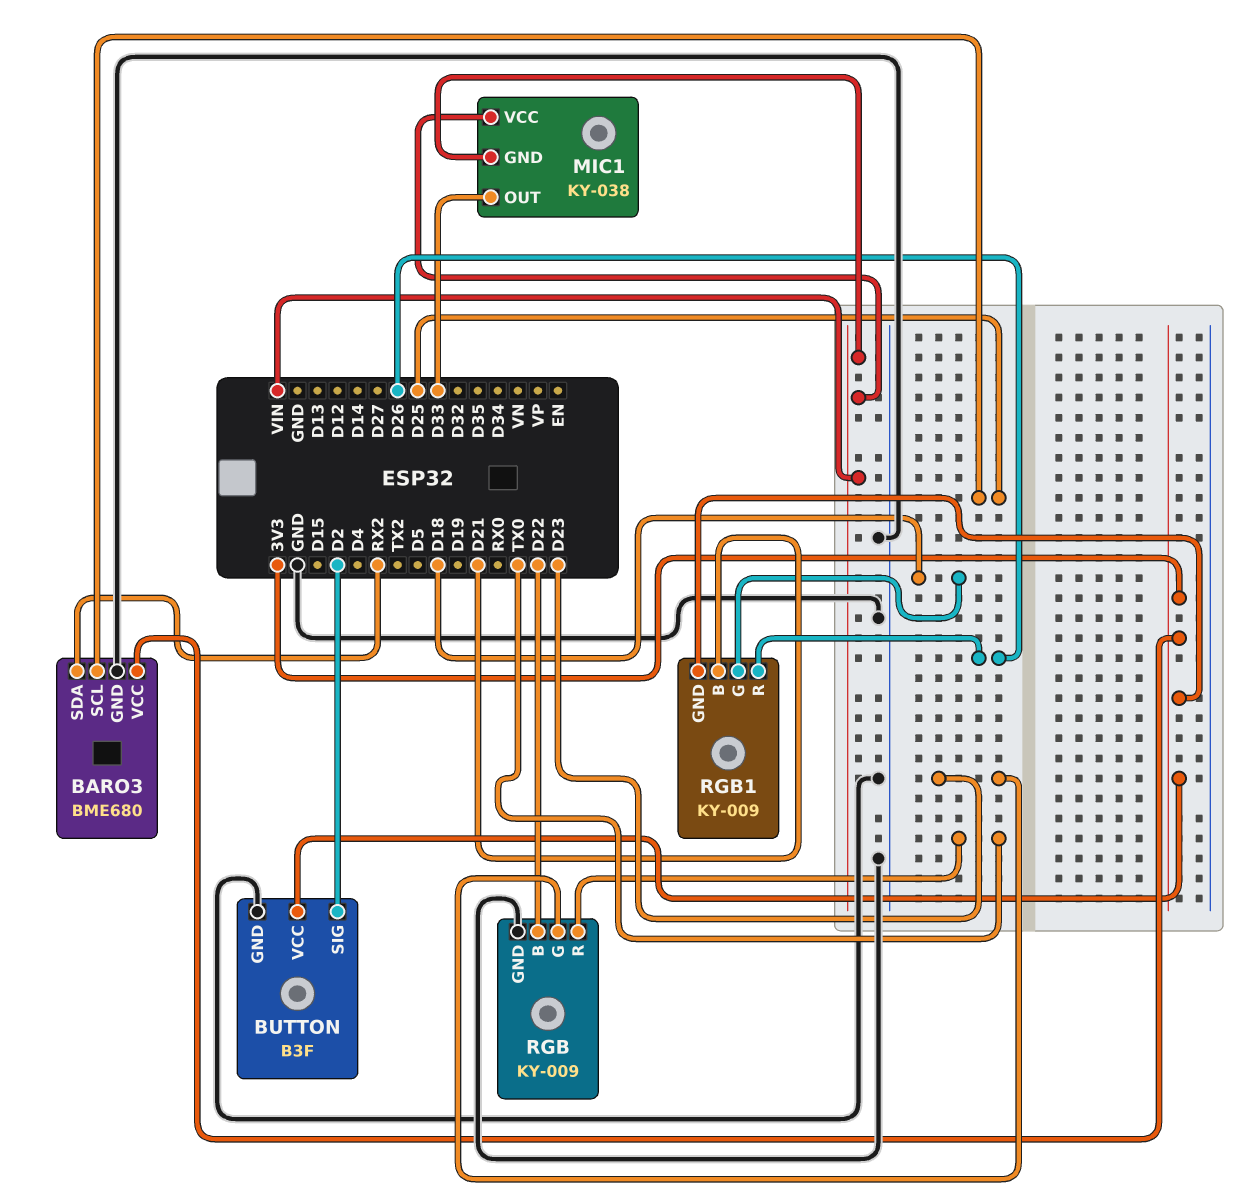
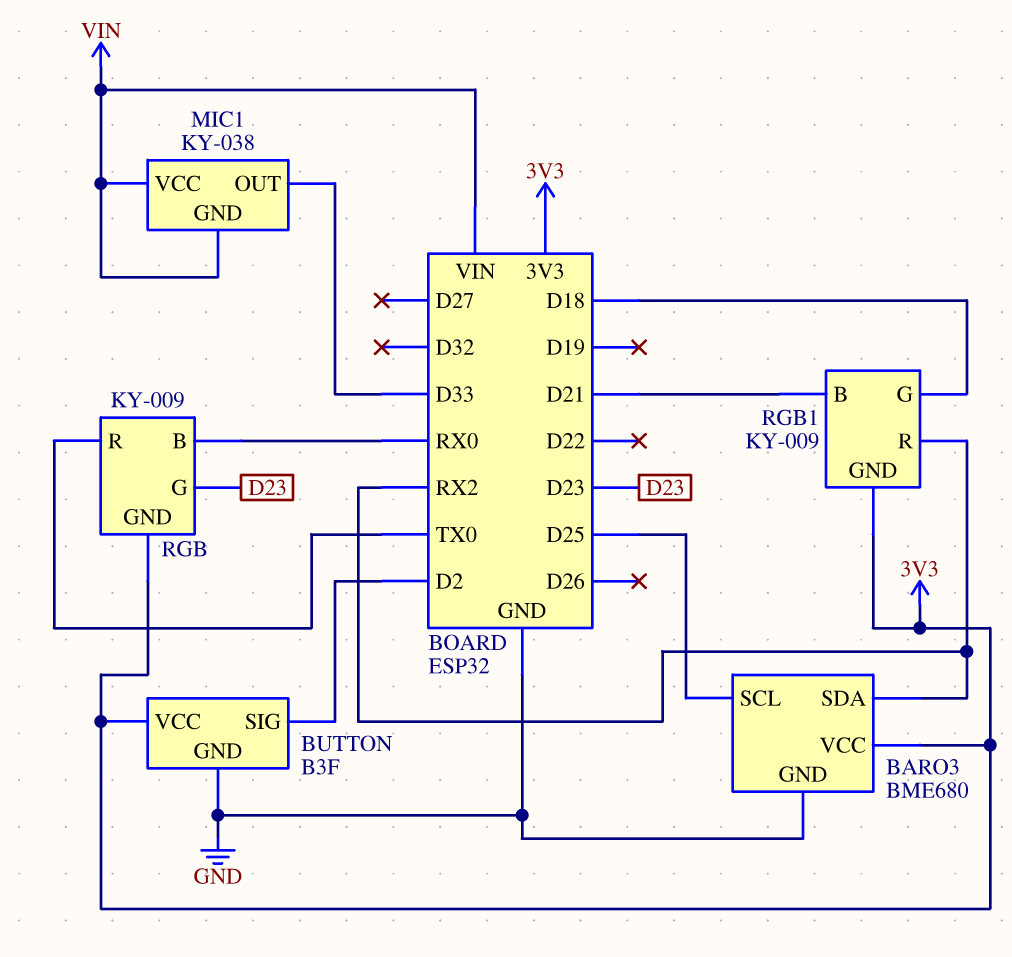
RGB pin B: D22 -> RX0
RGB pin GND: GND -> 3V3
RGB1 pin R: D26 -> RX2

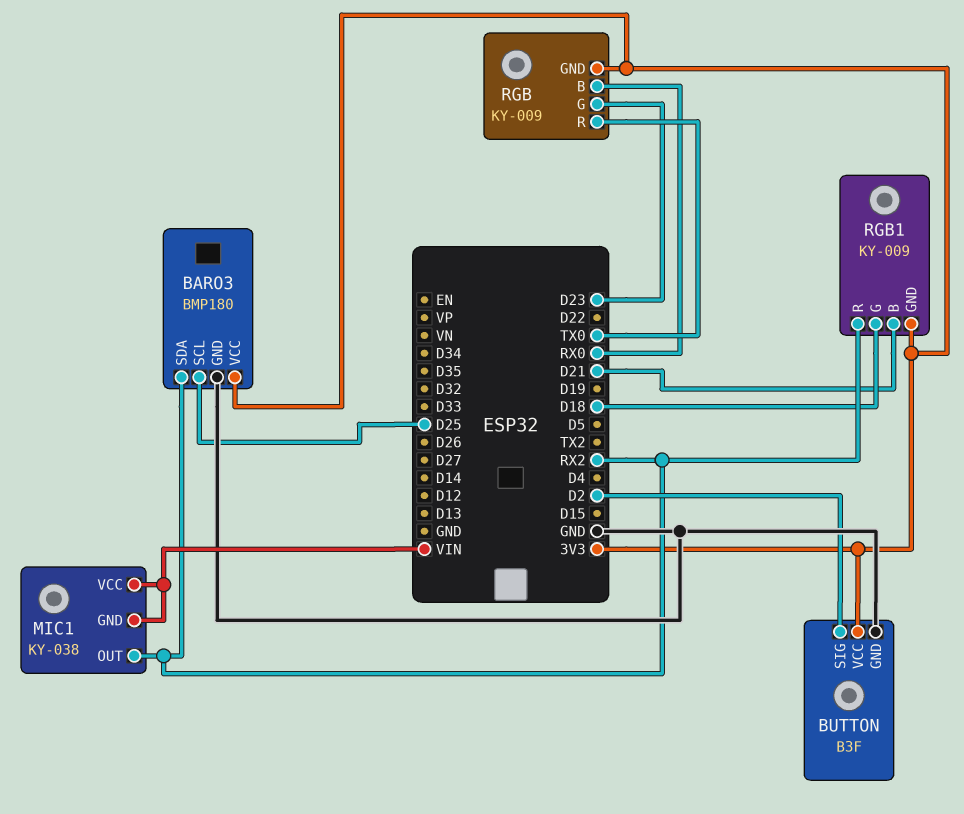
BARO3: BME680 -> BMP180
MIC1 pin OUT: D33 -> RX2

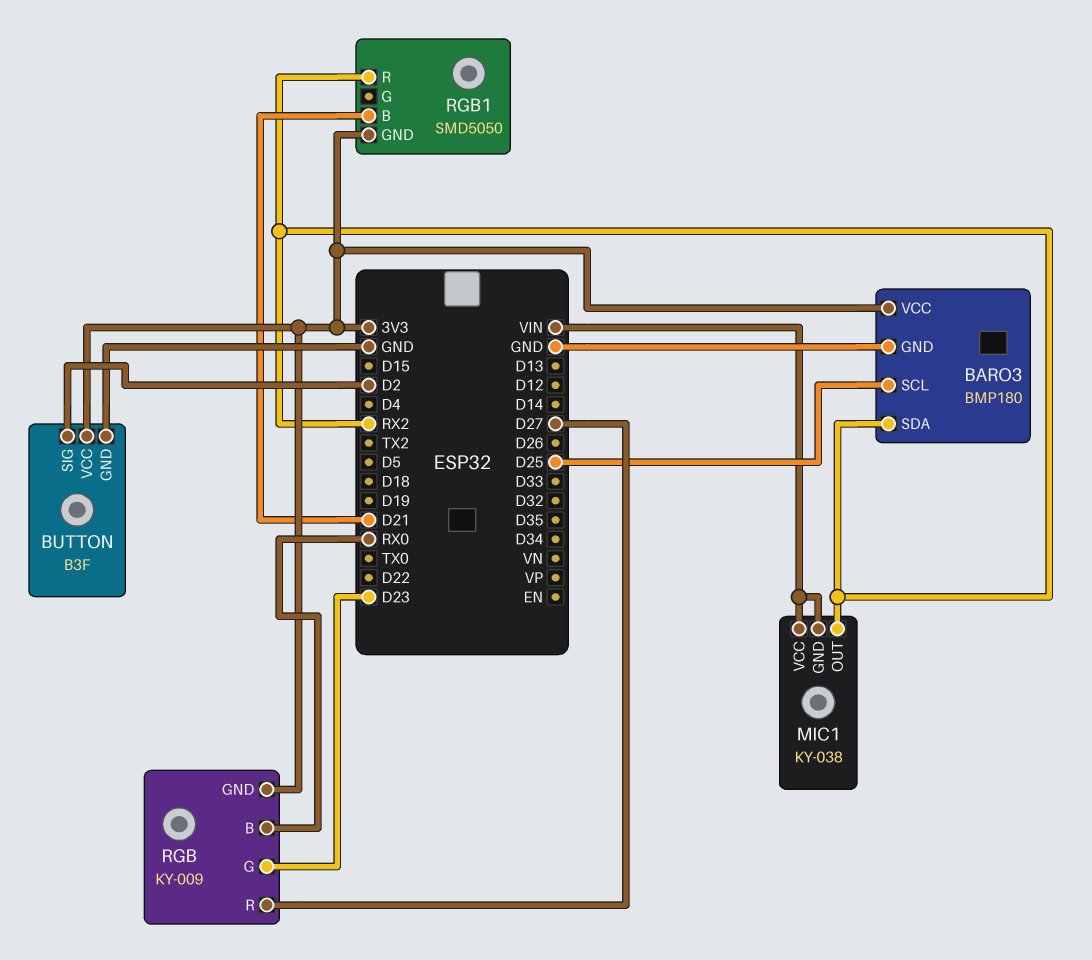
RGB pin R: TX0 -> D27
RGB1: KY-009 -> SMD5050
RGB1 pin G: D18 -> none

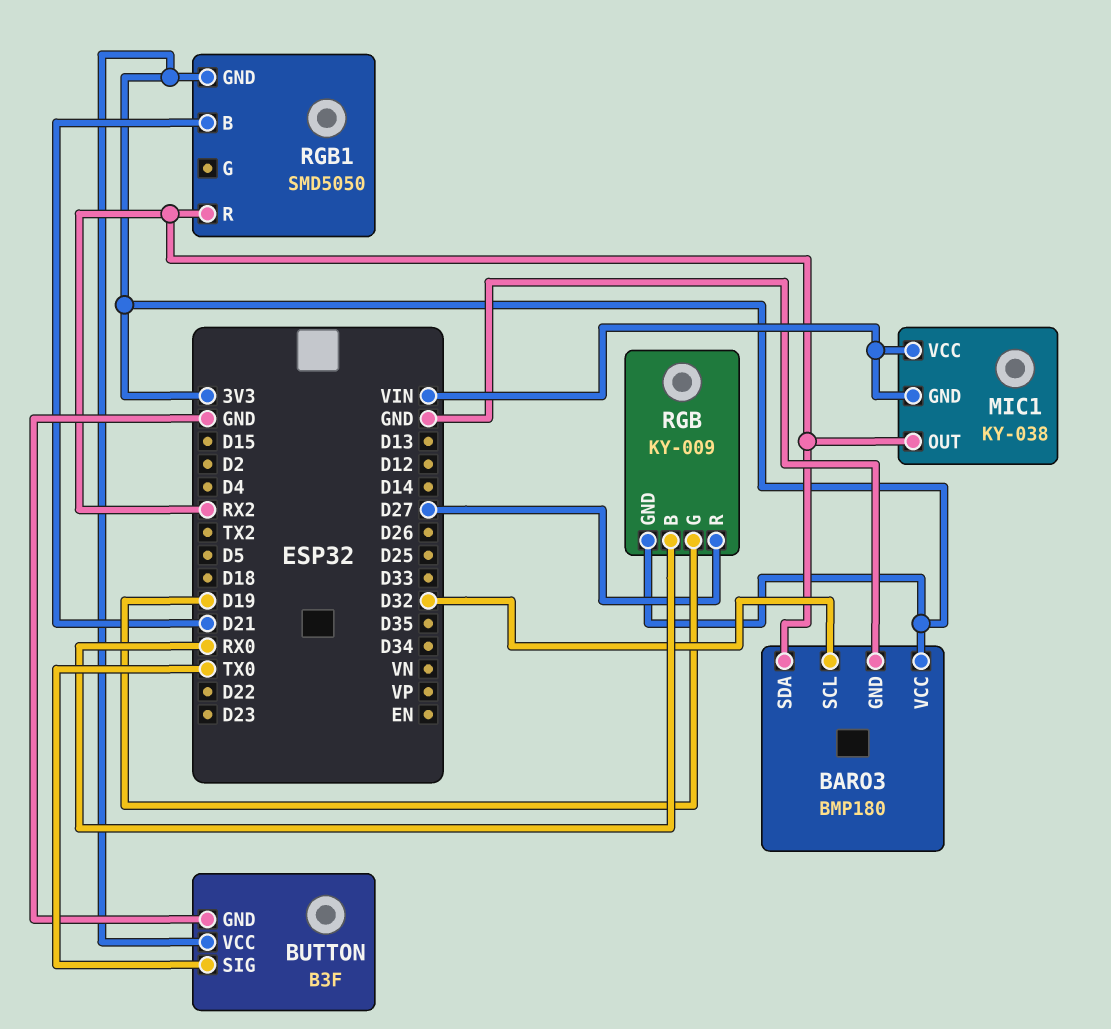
BARO3 pin SCL: D25 -> D32
BUTTON pin SIG: D2 -> TX0
RGB pin G: D23 -> D19

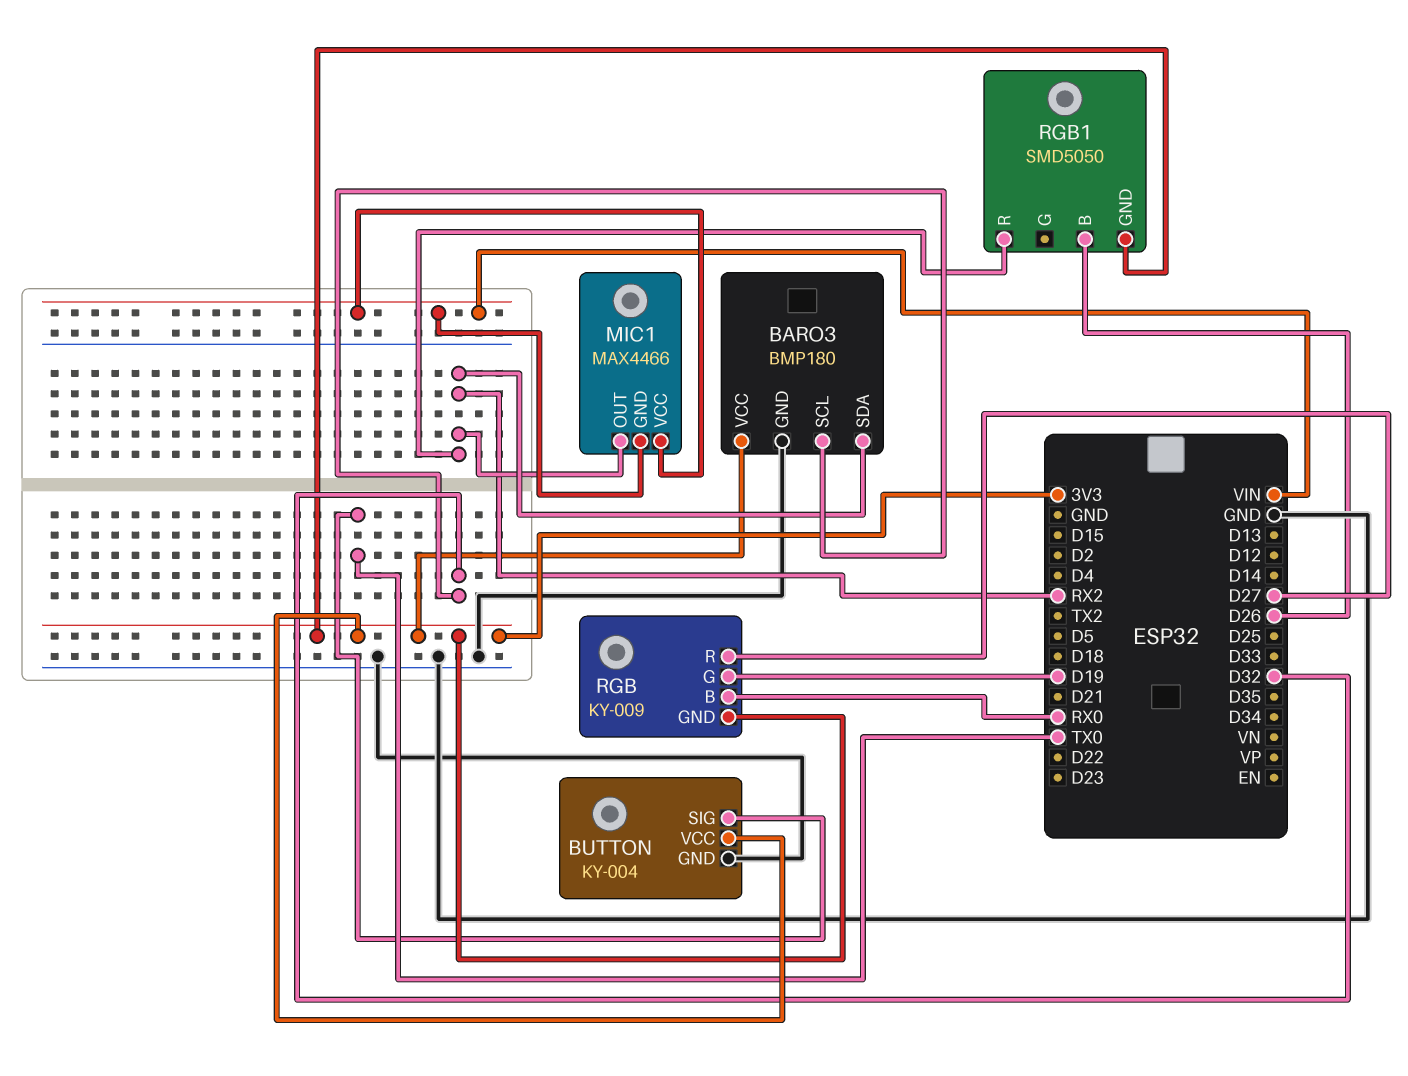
BUTTON: B3F -> KY-004
MIC1: KY-038 -> MAX4466
RGB1 pin B: D21 -> D26

